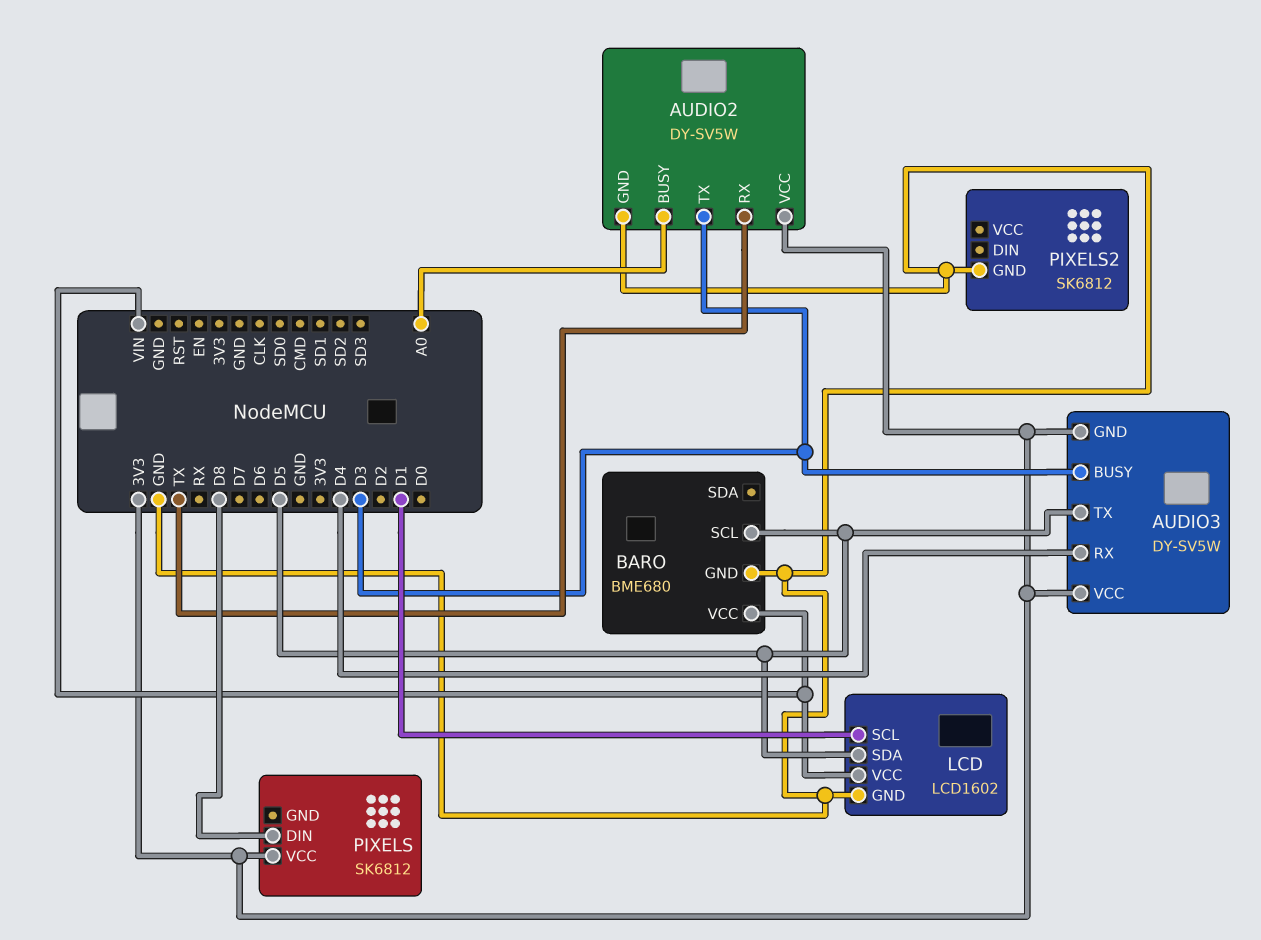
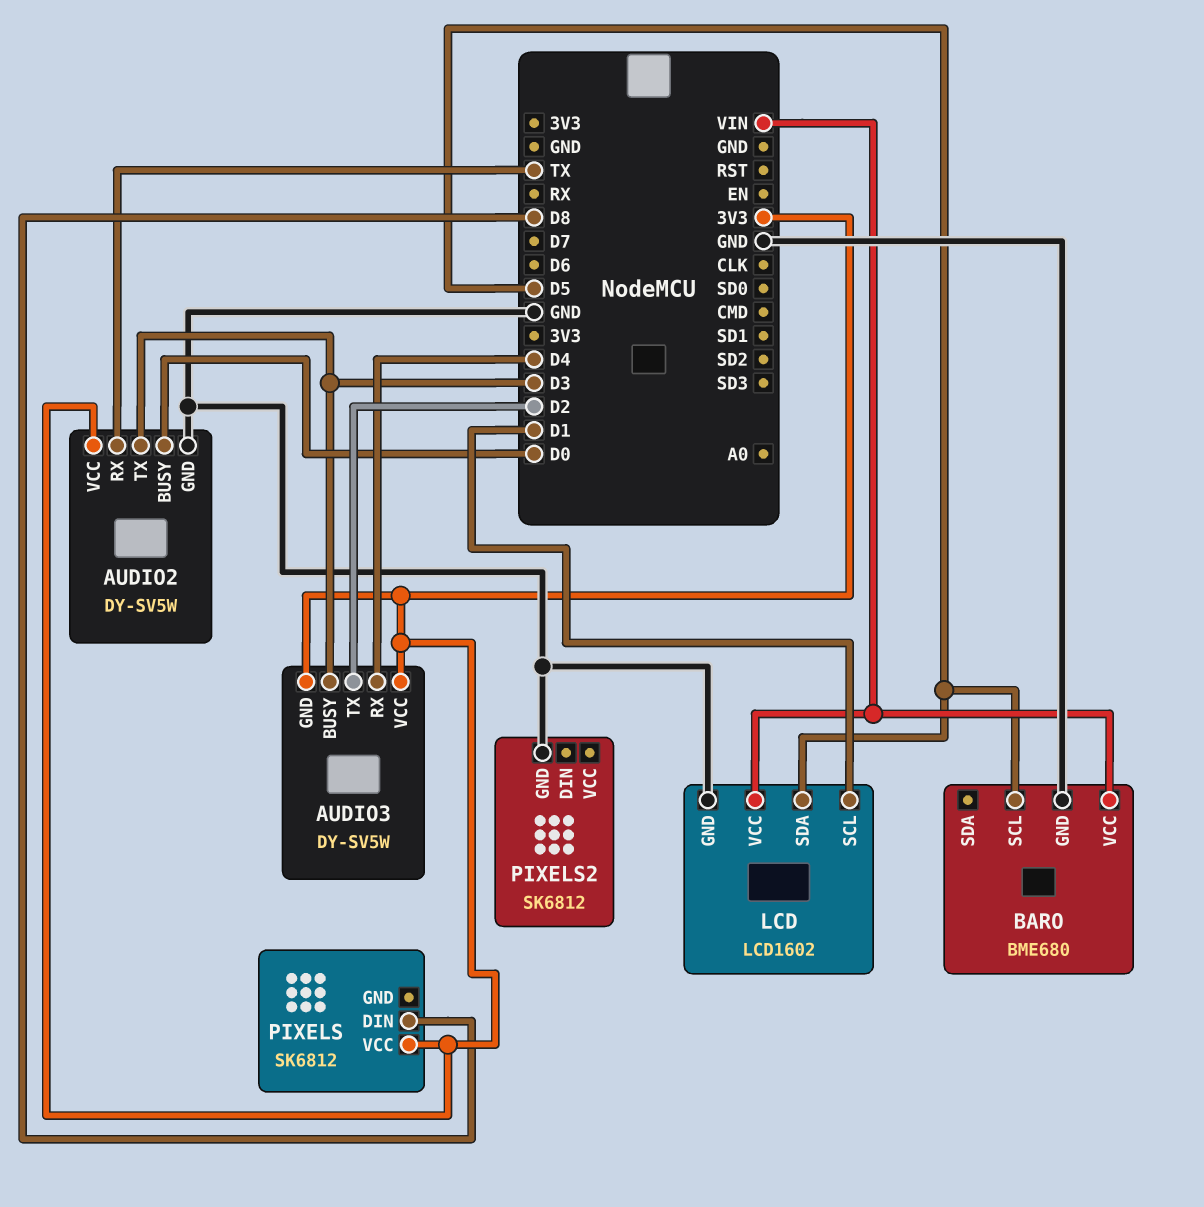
AUDIO2 pin BUSY: A0 -> D0
AUDIO3 pin TX: D5 -> D2

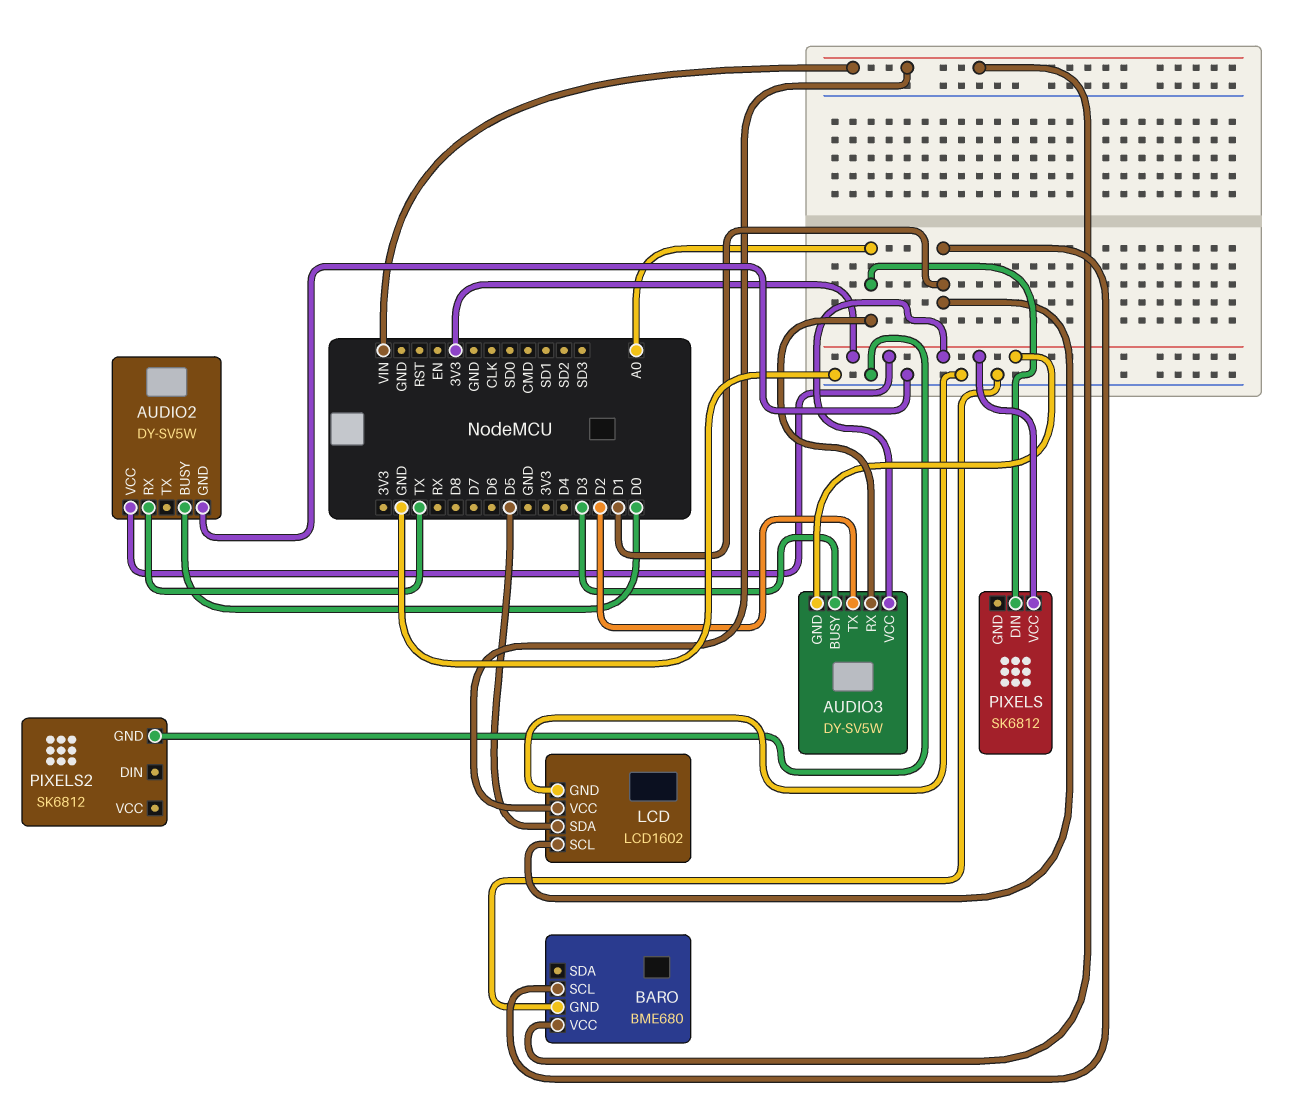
AUDIO2 pin TX: D3 -> none
AUDIO3 pin RX: D4 -> A0
BARO pin SCL: D5 -> D1
PIXELS pin DIN: D8 -> A0

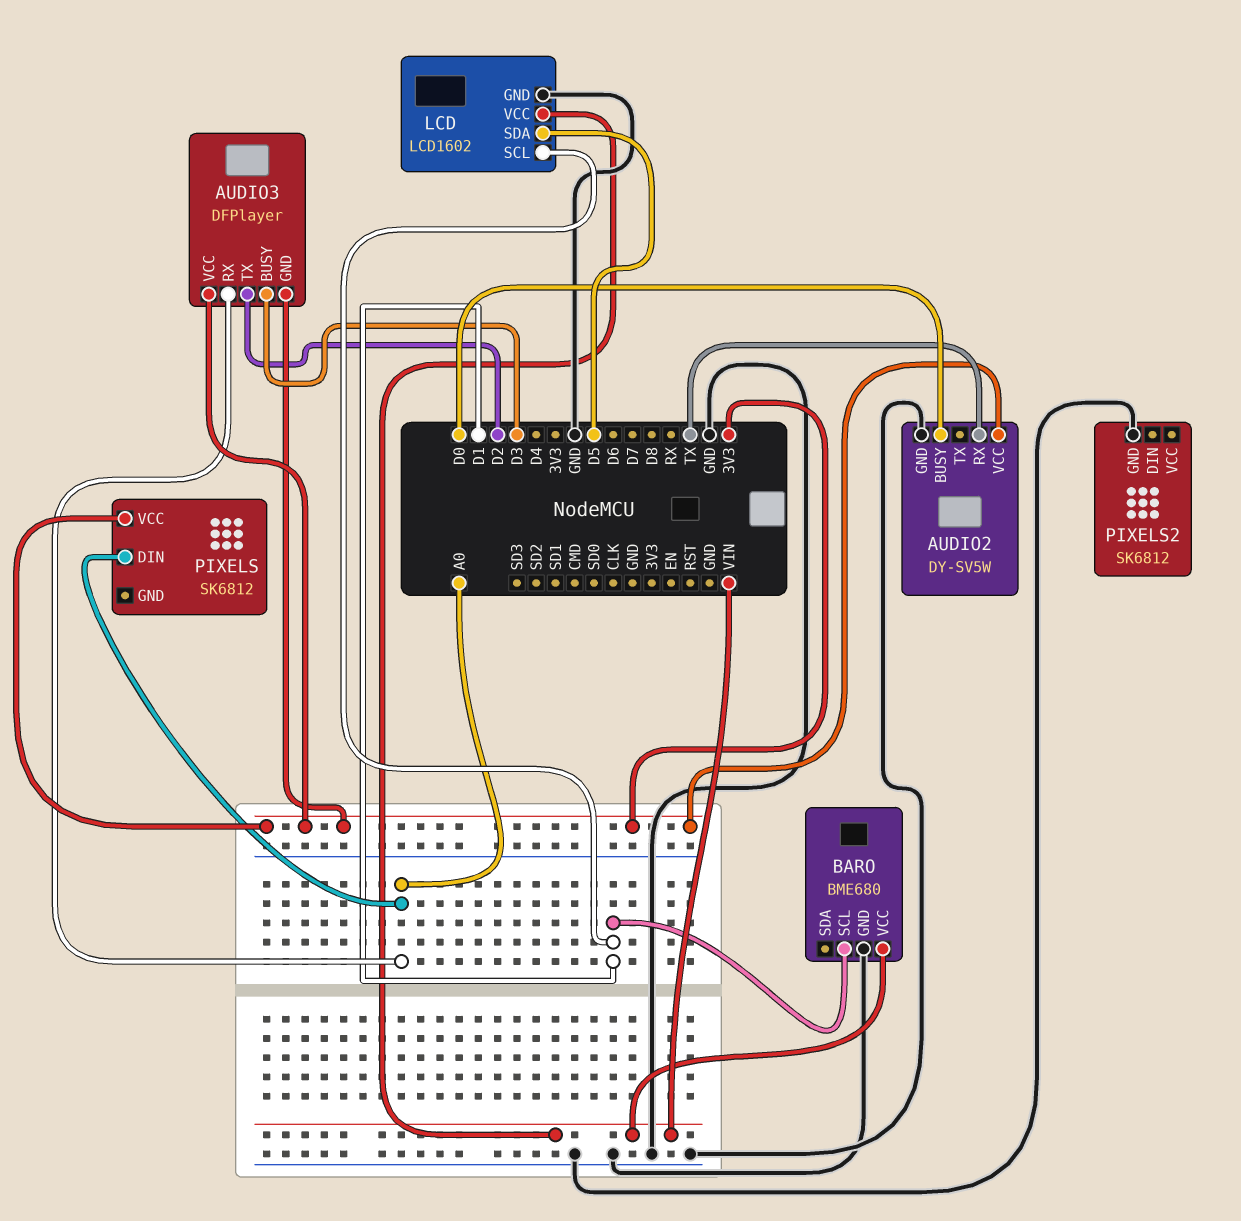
AUDIO3: DY-SV5W -> DFPlayer

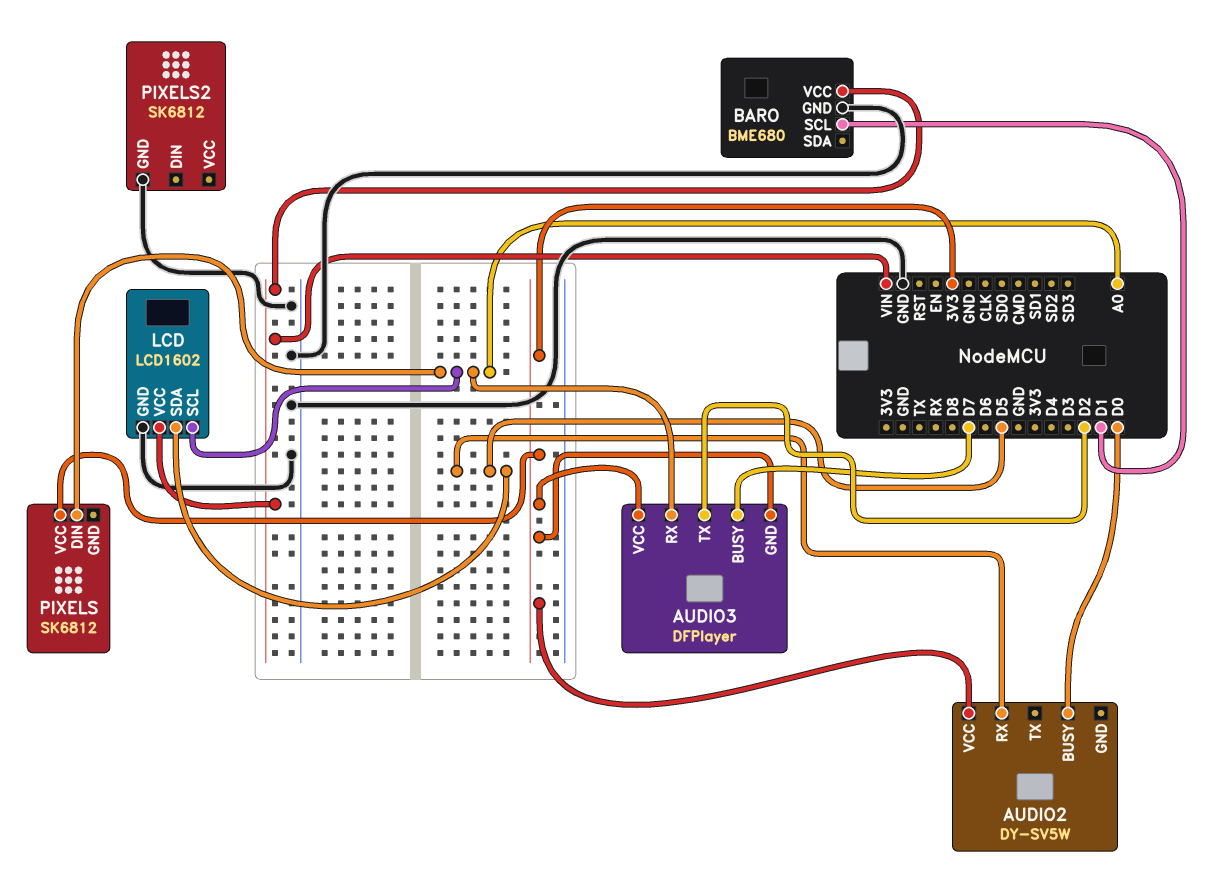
AUDIO2 pin GND: GND -> none
AUDIO2 pin RX: TX -> D5
AUDIO3 pin BUSY: D3 -> D7
LCD pin SCL: D1 -> A0

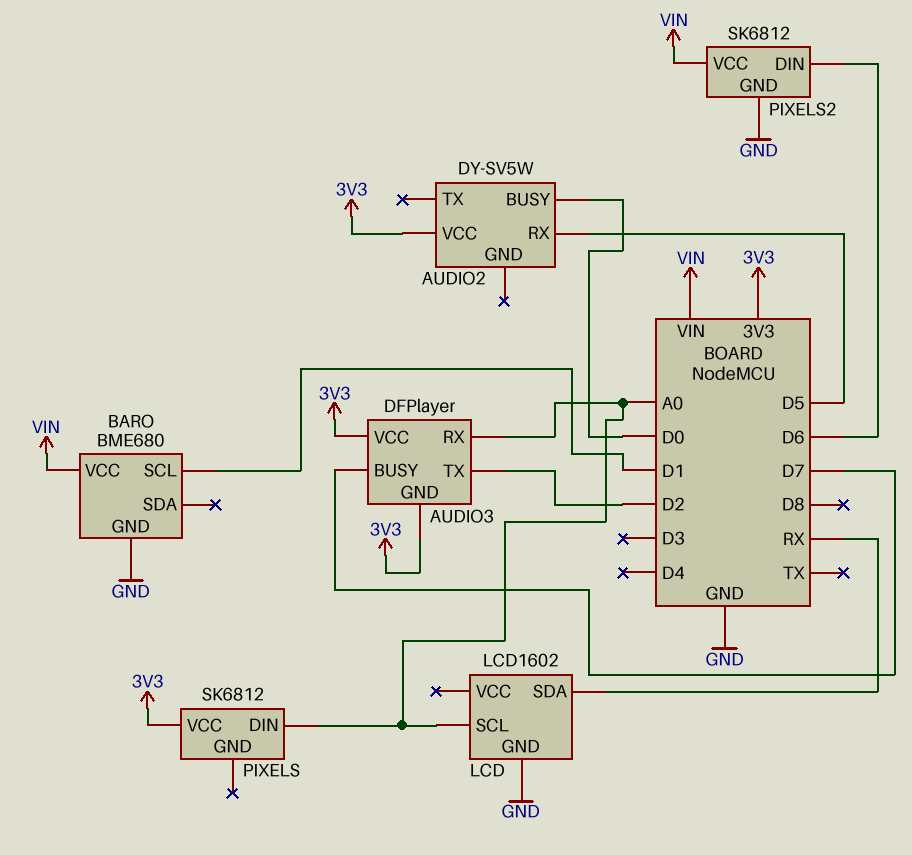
LCD pin SDA: D5 -> RX
LCD pin VCC: VIN -> none
PIXELS2 pin DIN: none -> D6
PIXELS2 pin VCC: none -> VIN

